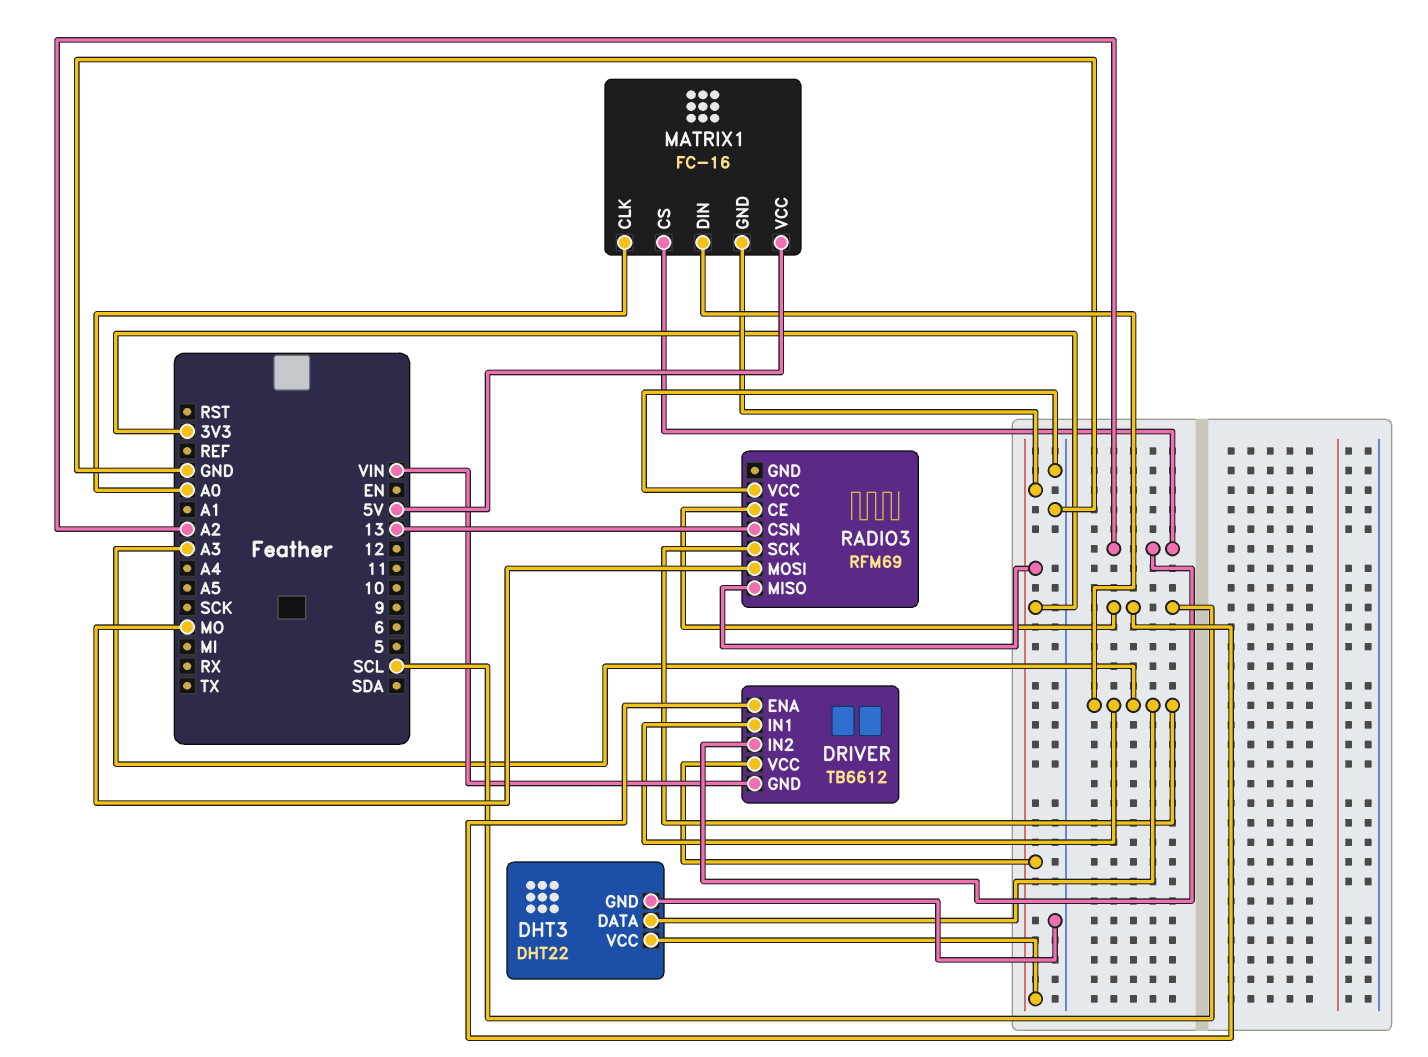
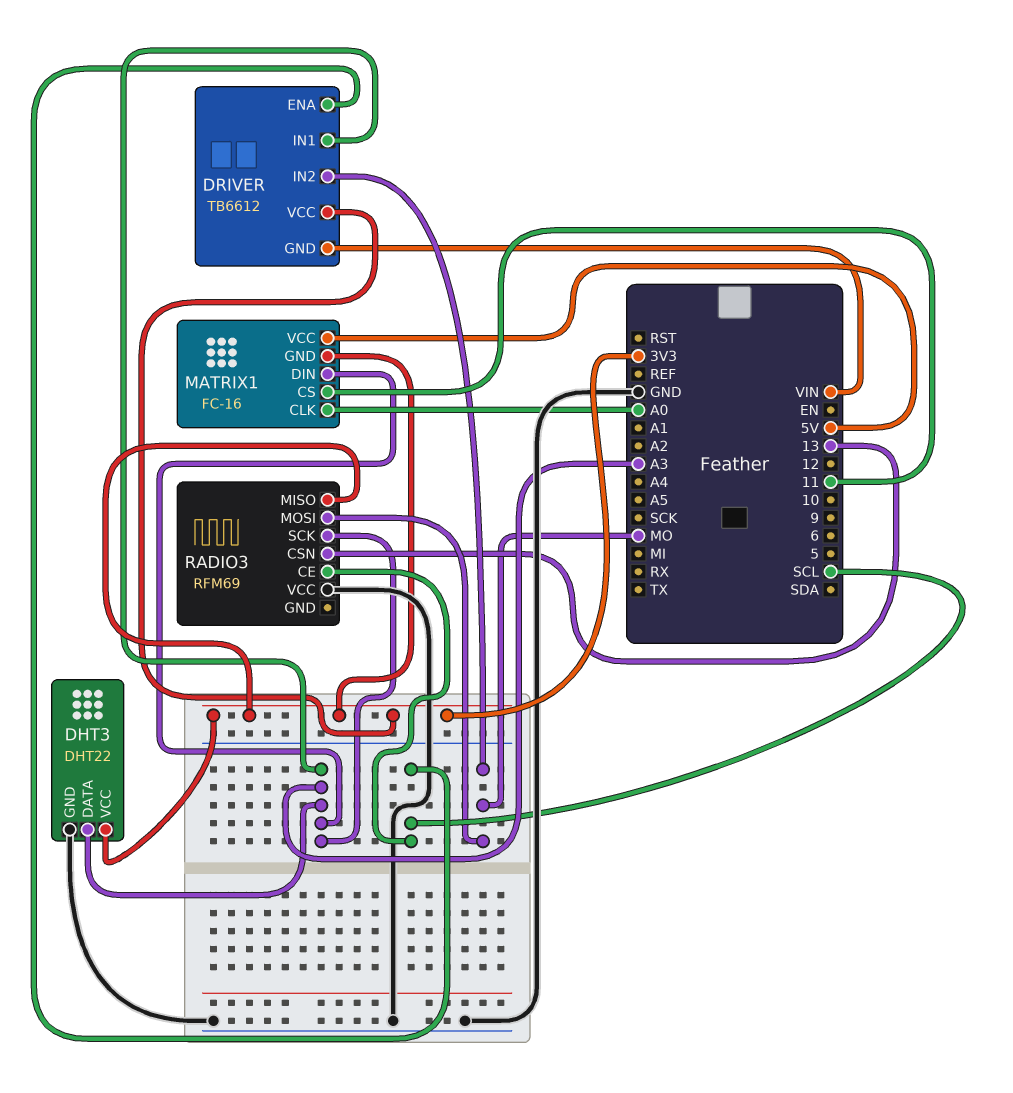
DRIVER pin IN2: A2 -> MO
MATRIX1 pin CS: A2 -> 11

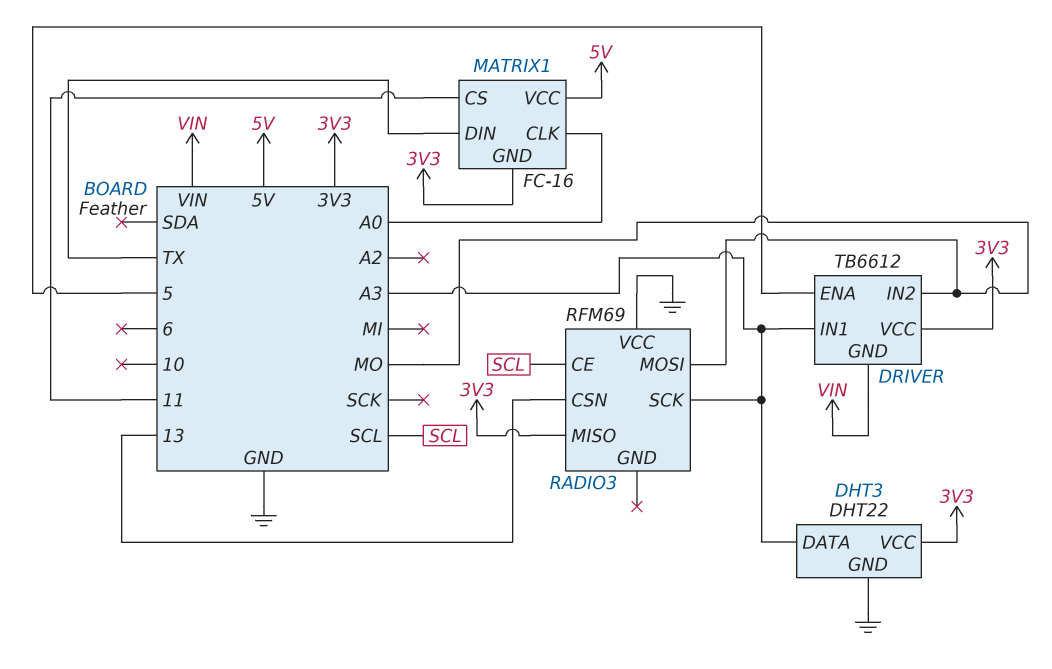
DRIVER pin ENA: SCL -> 5
MATRIX1 pin DIN: A3 -> TX

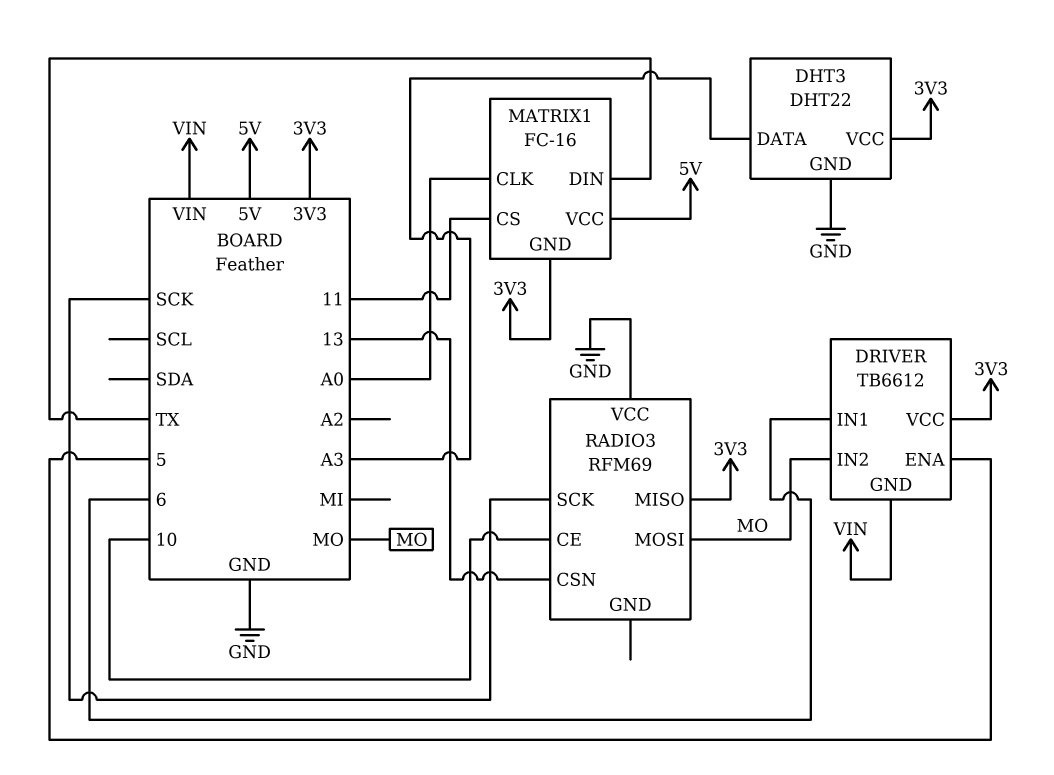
DRIVER pin IN1: A3 -> 6
RADIO3 pin CE: SCL -> 10
RADIO3 pin SCK: A3 -> SCK

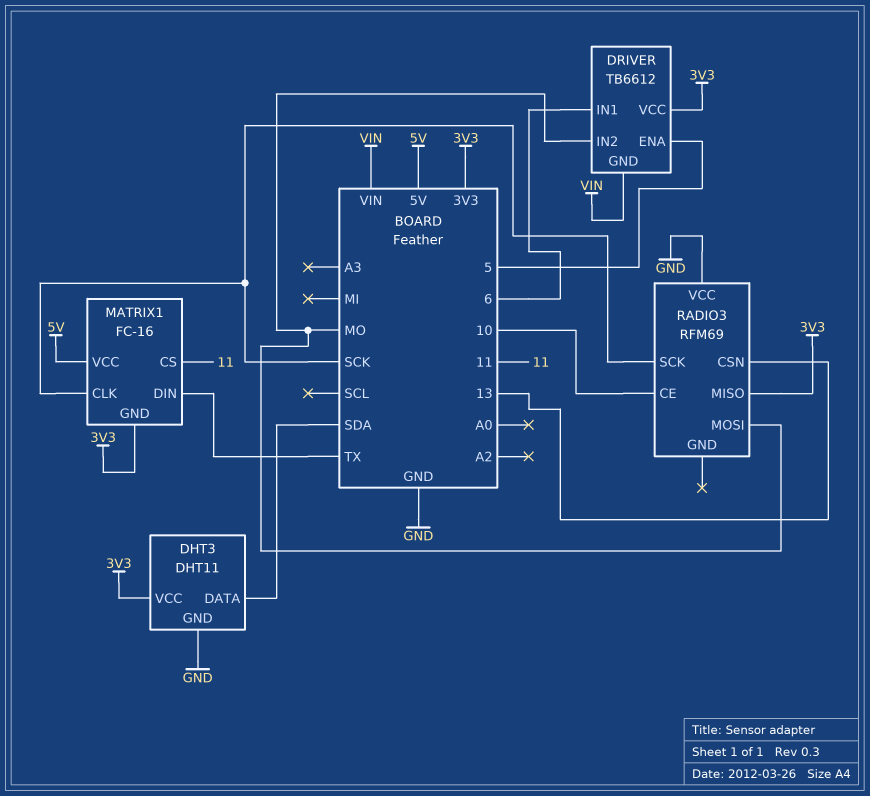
DHT3: DHT22 -> DHT11
DHT3 pin DATA: A3 -> SDA
MATRIX1 pin CLK: A0 -> SCK

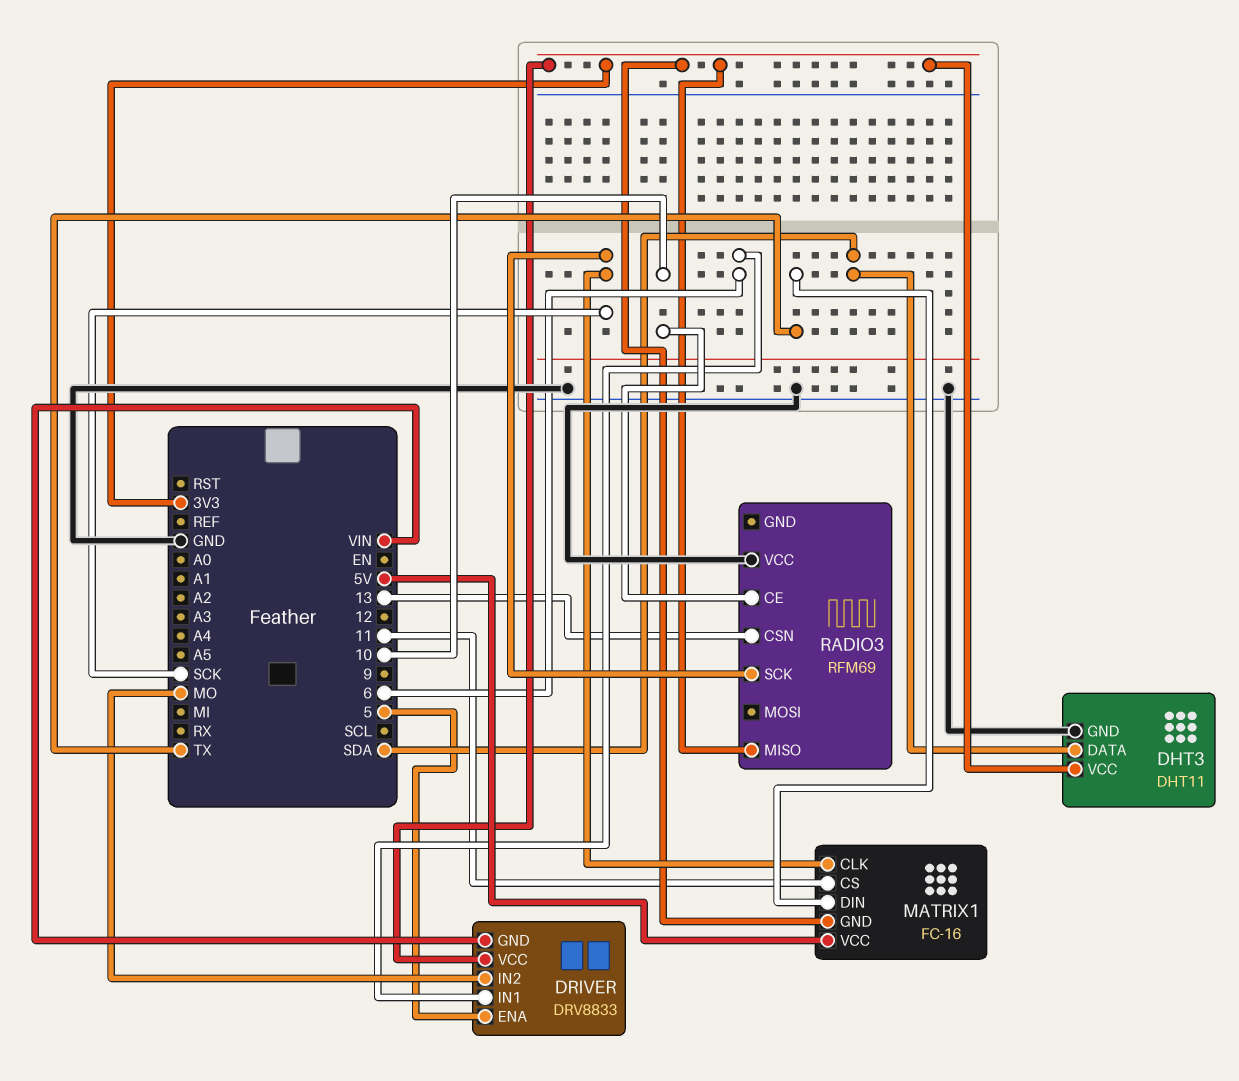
DRIVER: TB6612 -> DRV8833
RADIO3 pin MOSI: MO -> none

